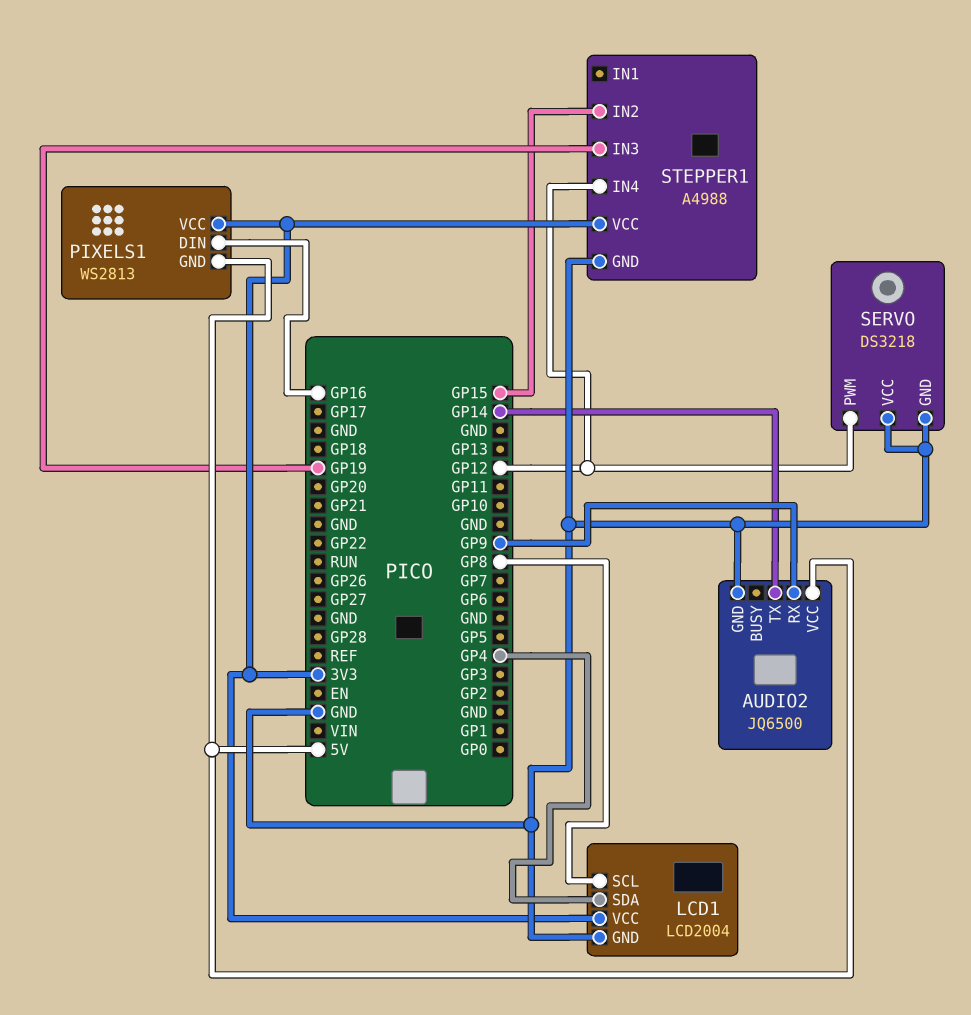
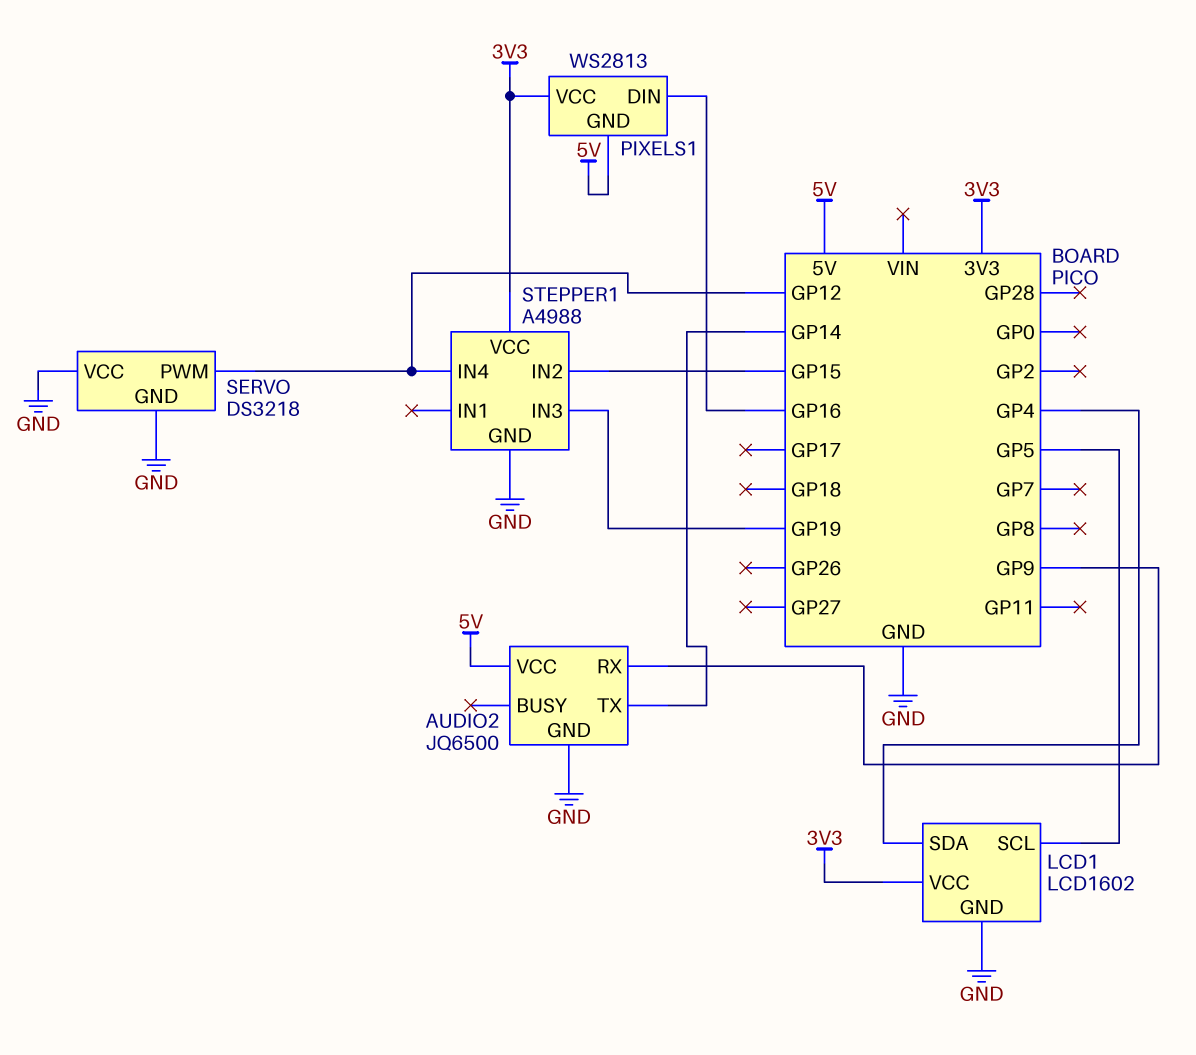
LCD1: LCD2004 -> LCD1602
LCD1 pin SCL: GP8 -> GP5

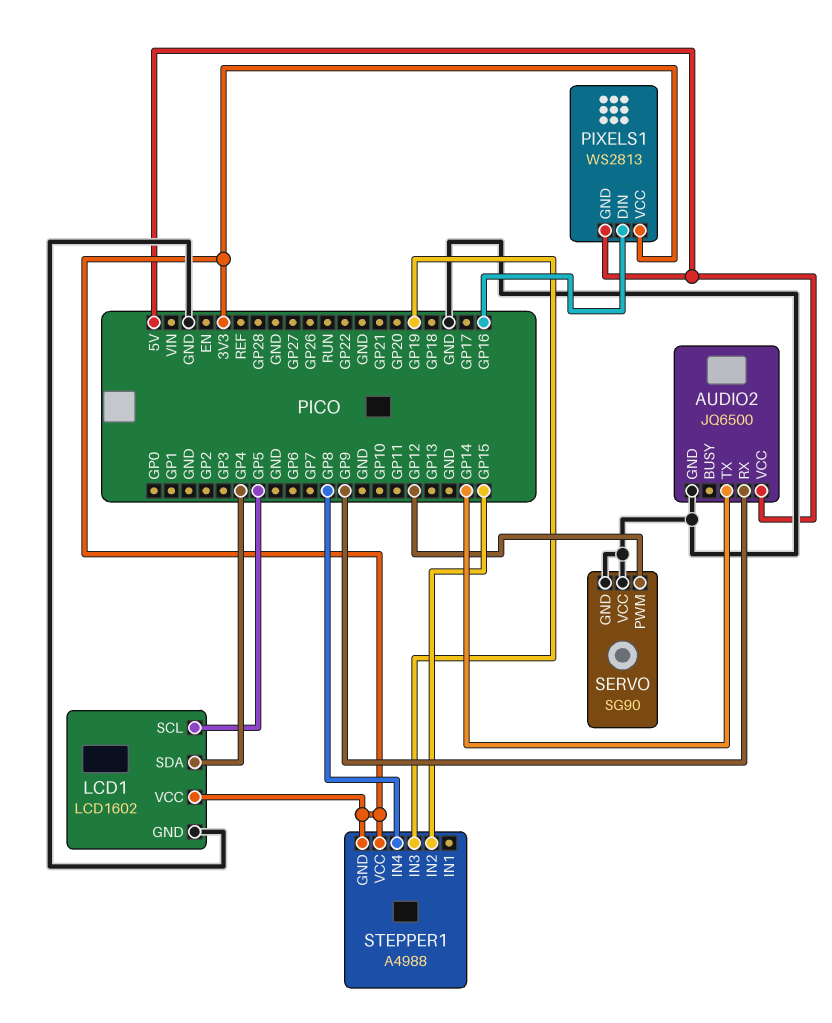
SERVO: DS3218 -> SG90
STEPPER1 pin GND: GND -> 3V3
STEPPER1 pin IN4: GP12 -> GP8

